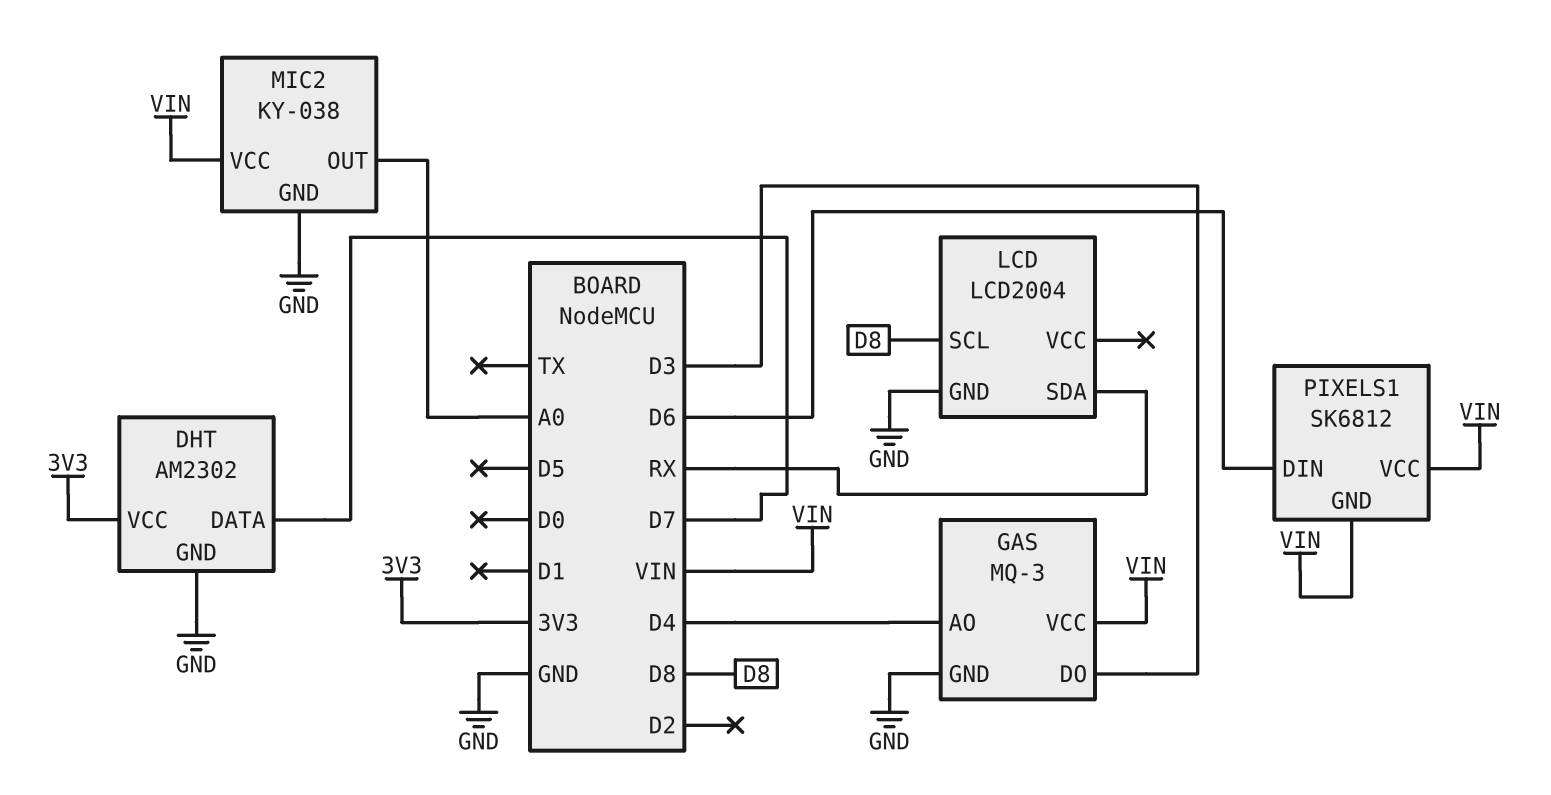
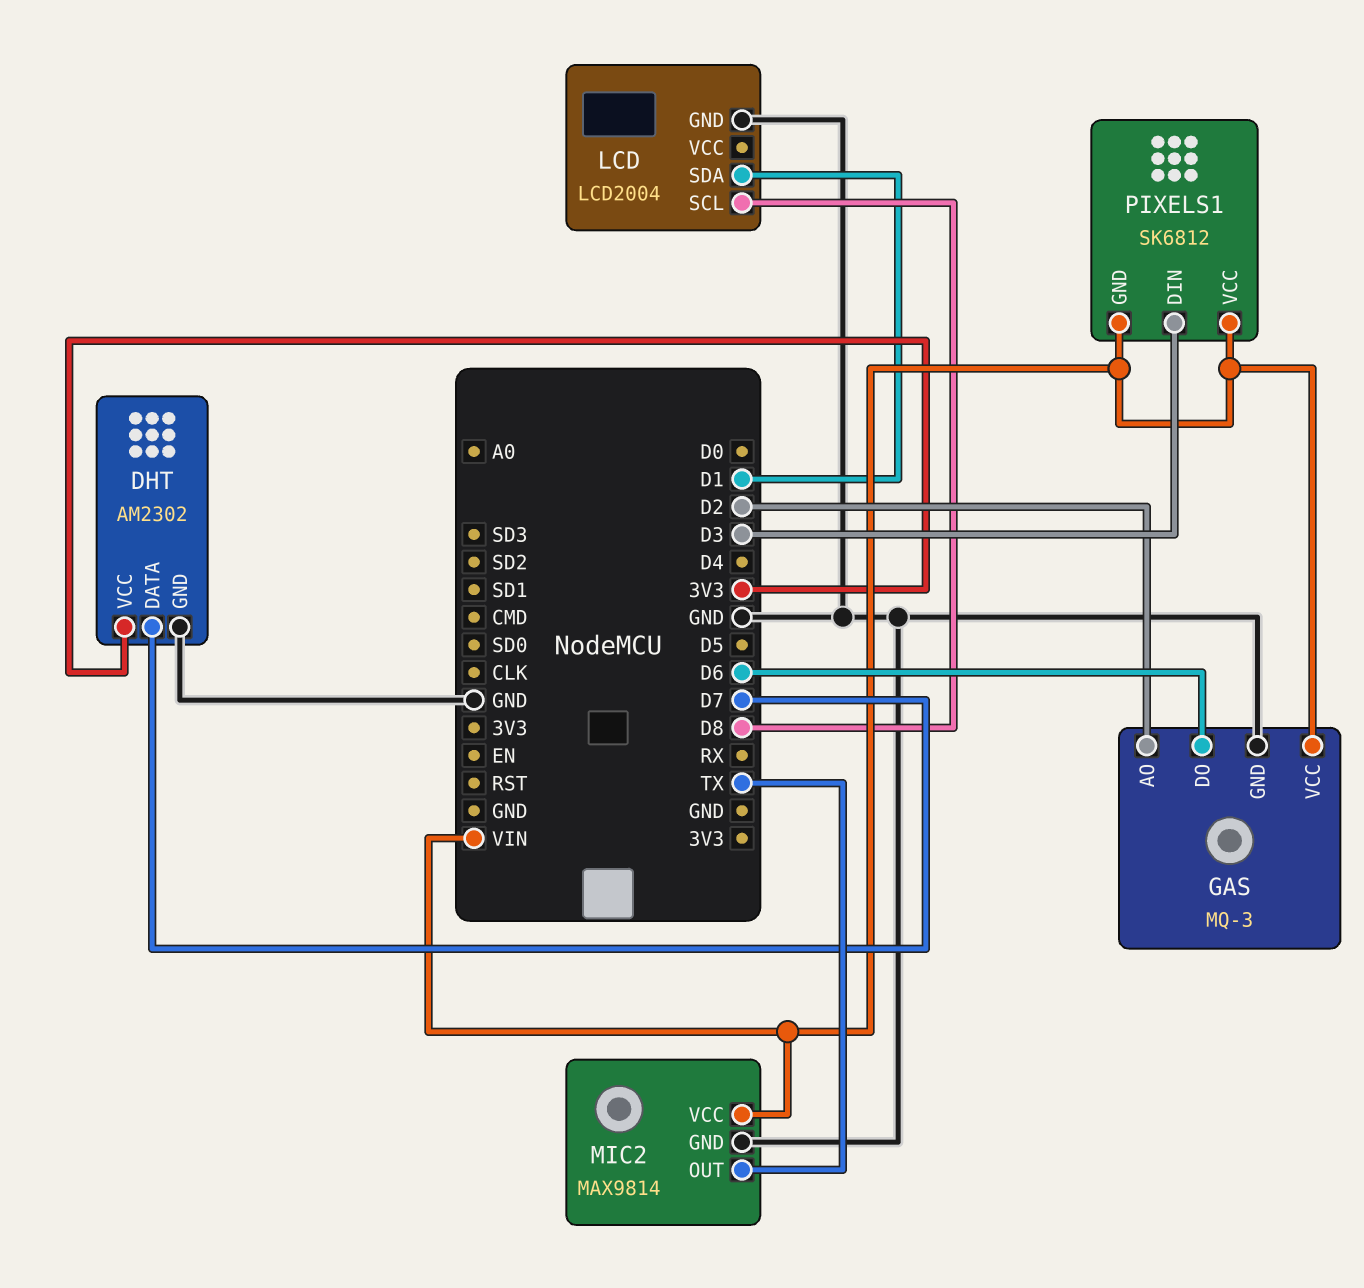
GAS pin AO: D4 -> D2
GAS pin DO: D3 -> D6
LCD pin SDA: RX -> D1
MIC2: KY-038 -> MAX9814
MIC2 pin OUT: A0 -> TX
PIXELS1 pin DIN: D6 -> D3

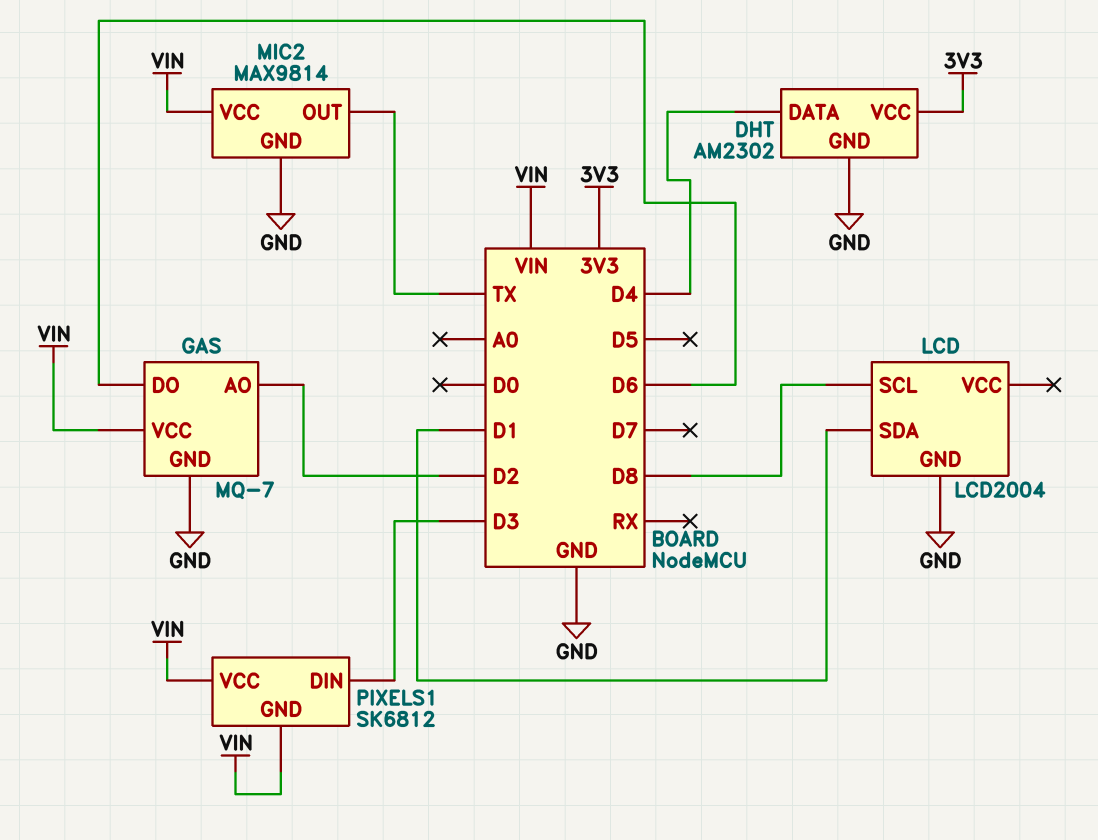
DHT pin DATA: D7 -> D4
GAS: MQ-3 -> MQ-7

